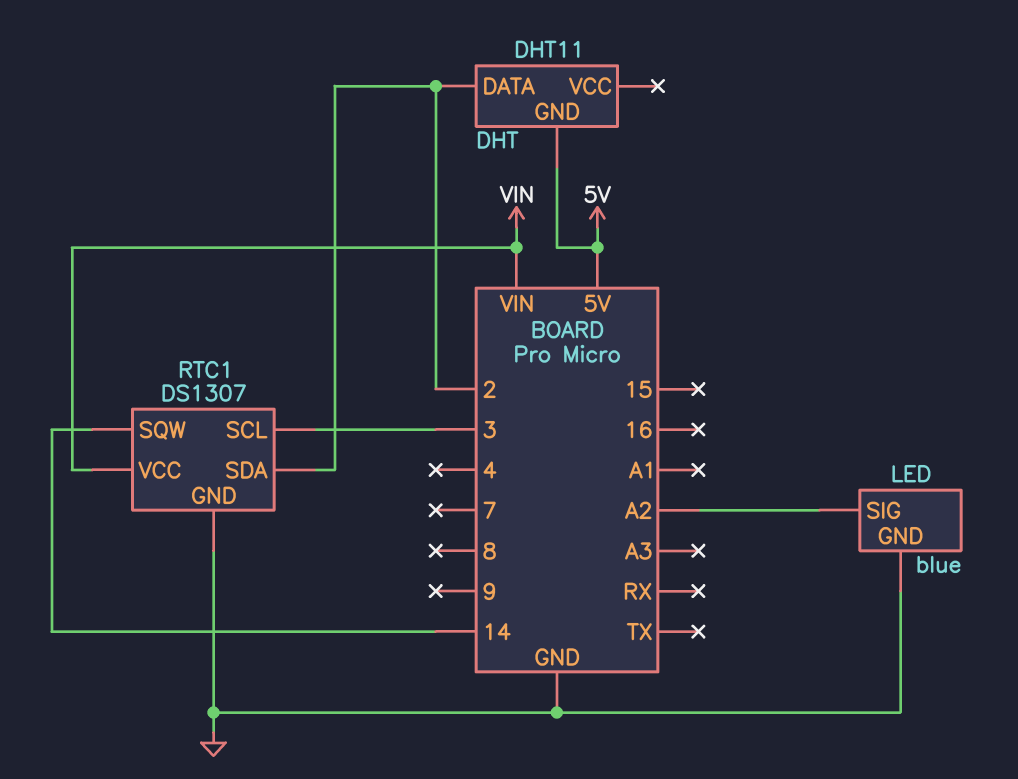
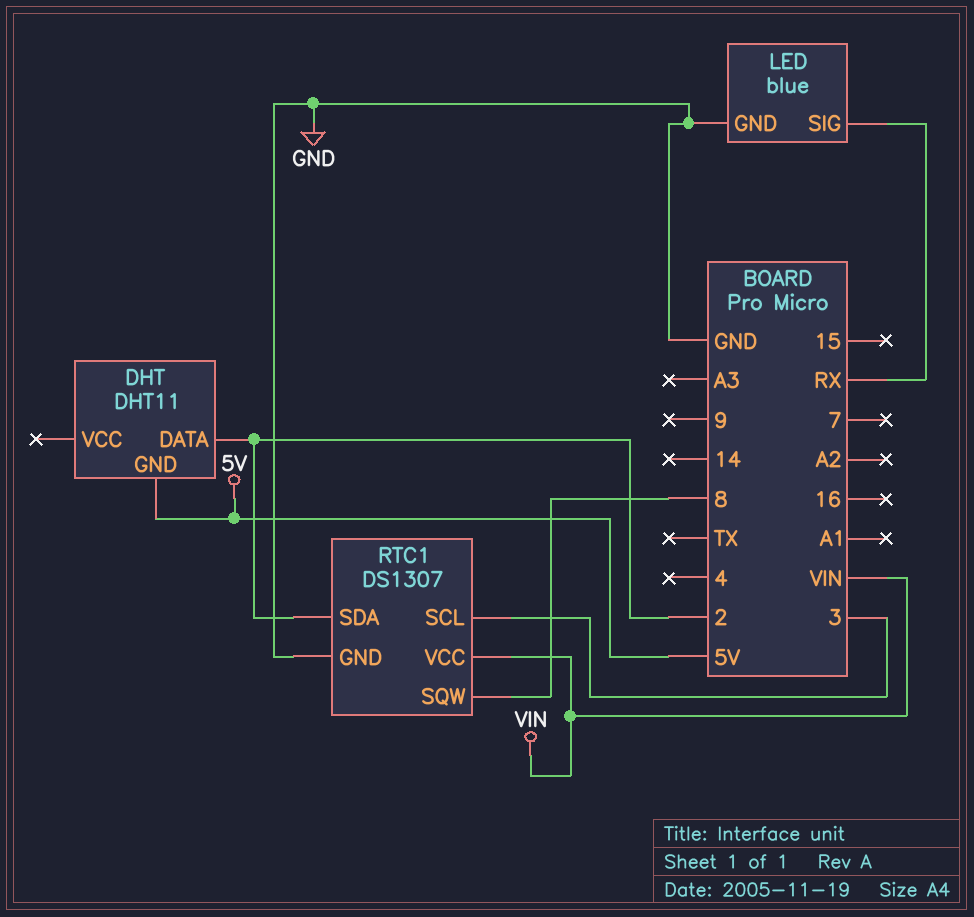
LED pin SIG: A2 -> RX
RTC1 pin SQW: 14 -> 8

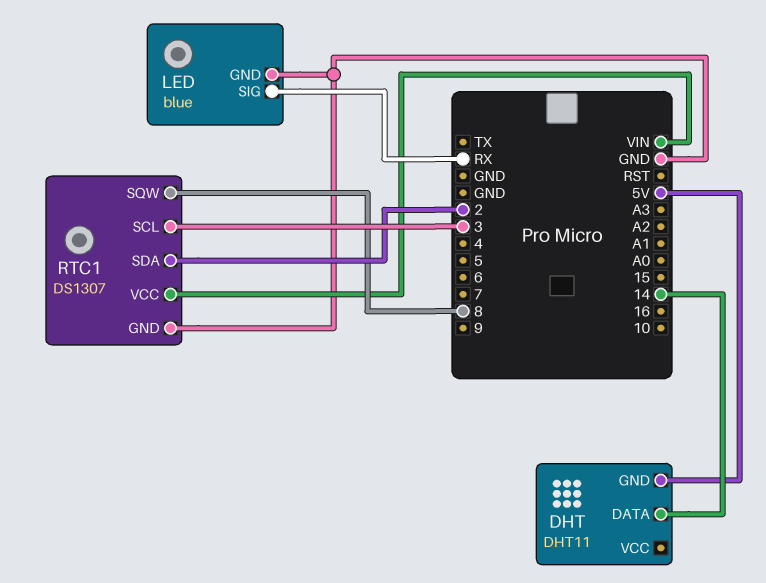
DHT pin DATA: 2 -> 14

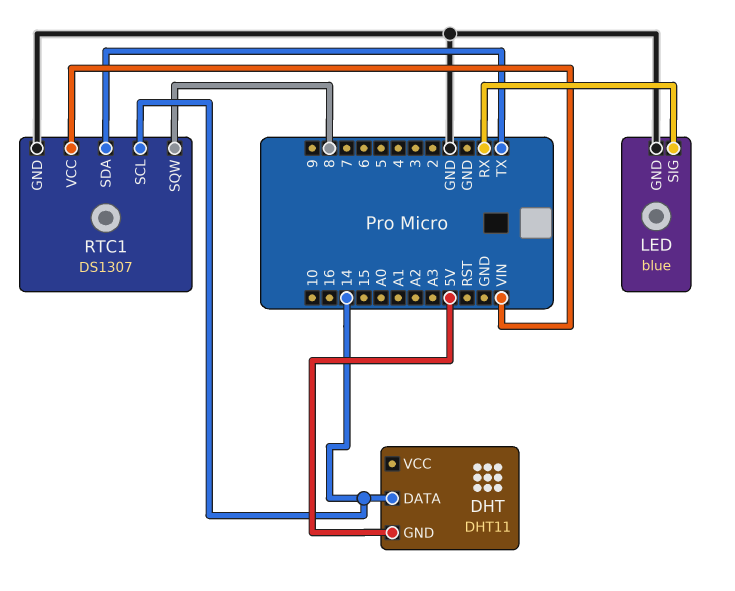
RTC1 pin SCL: 3 -> 14
RTC1 pin SDA: 2 -> TX

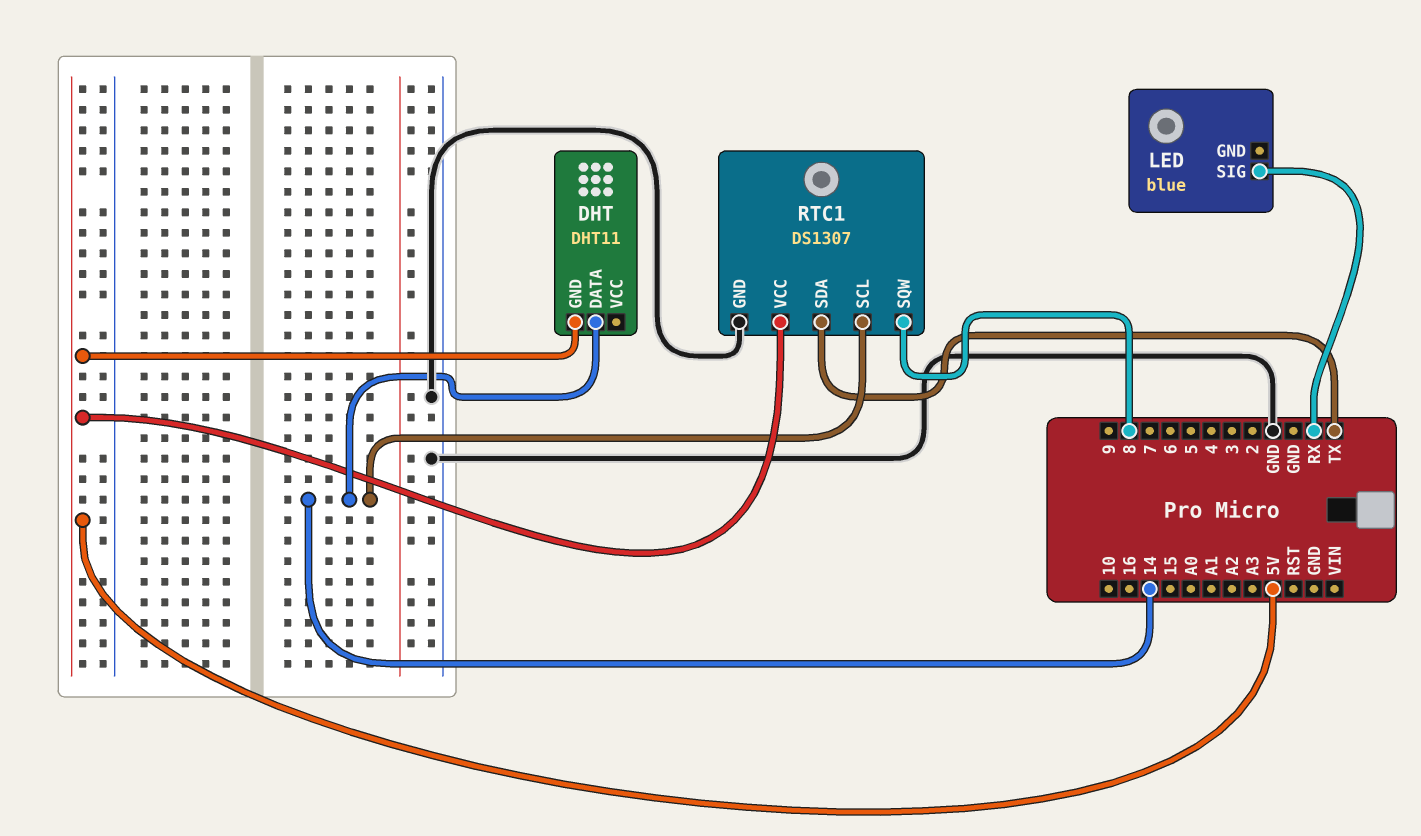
LED pin GND: GND -> none
RTC1 pin VCC: VIN -> 5V

